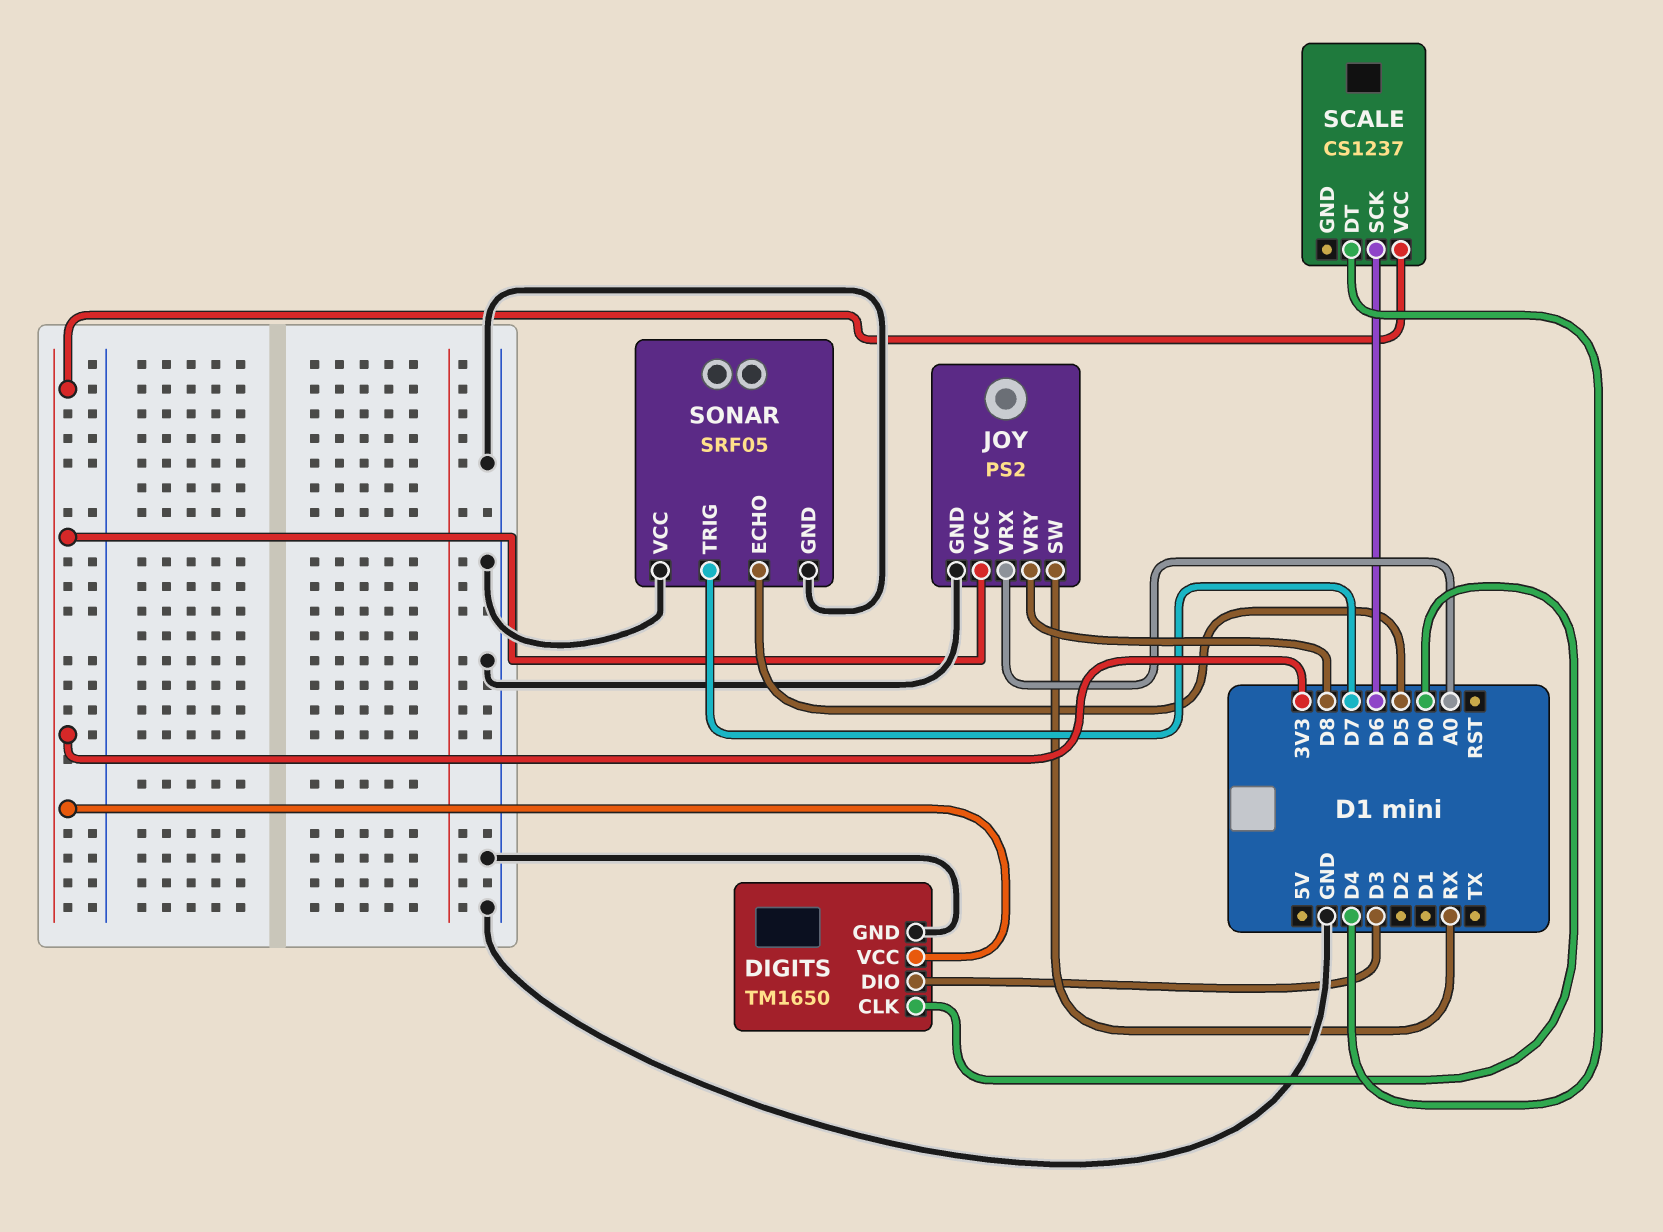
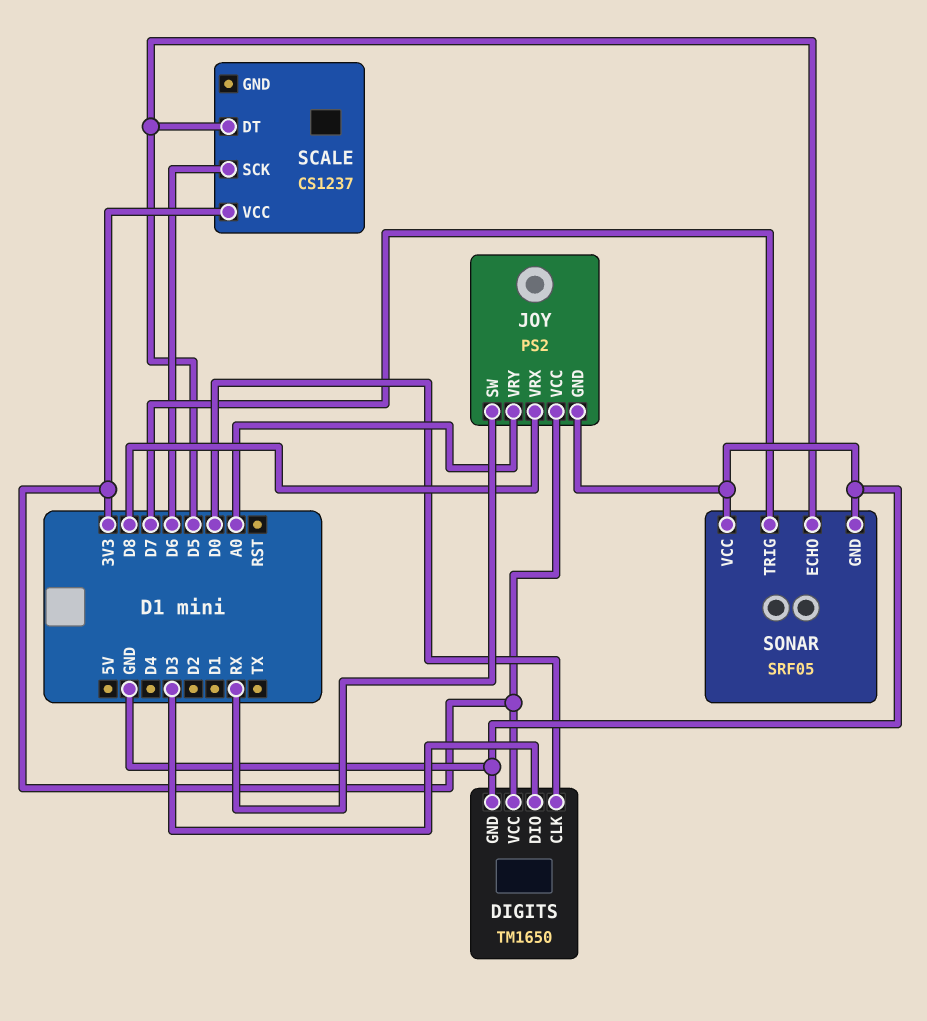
JOY pin VRX: A0 -> D8
JOY pin VRY: D8 -> A0
SCALE pin DT: D4 -> D5

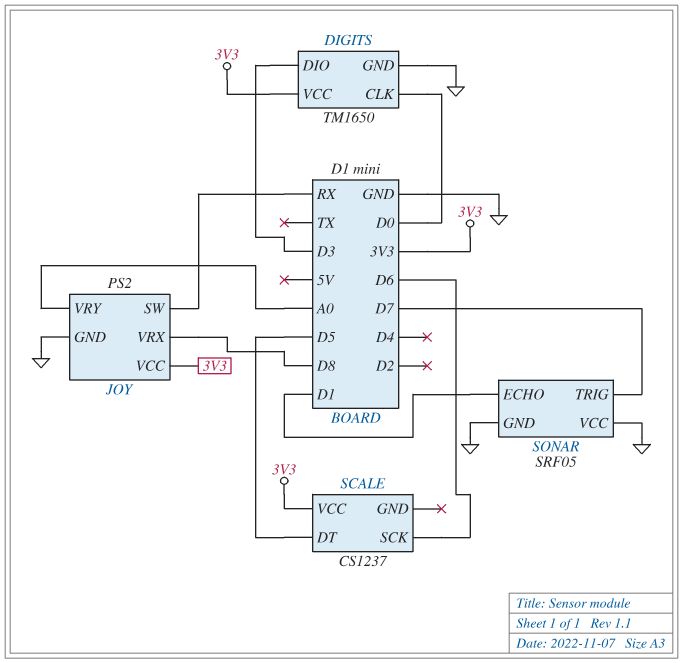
SONAR pin ECHO: D5 -> D1

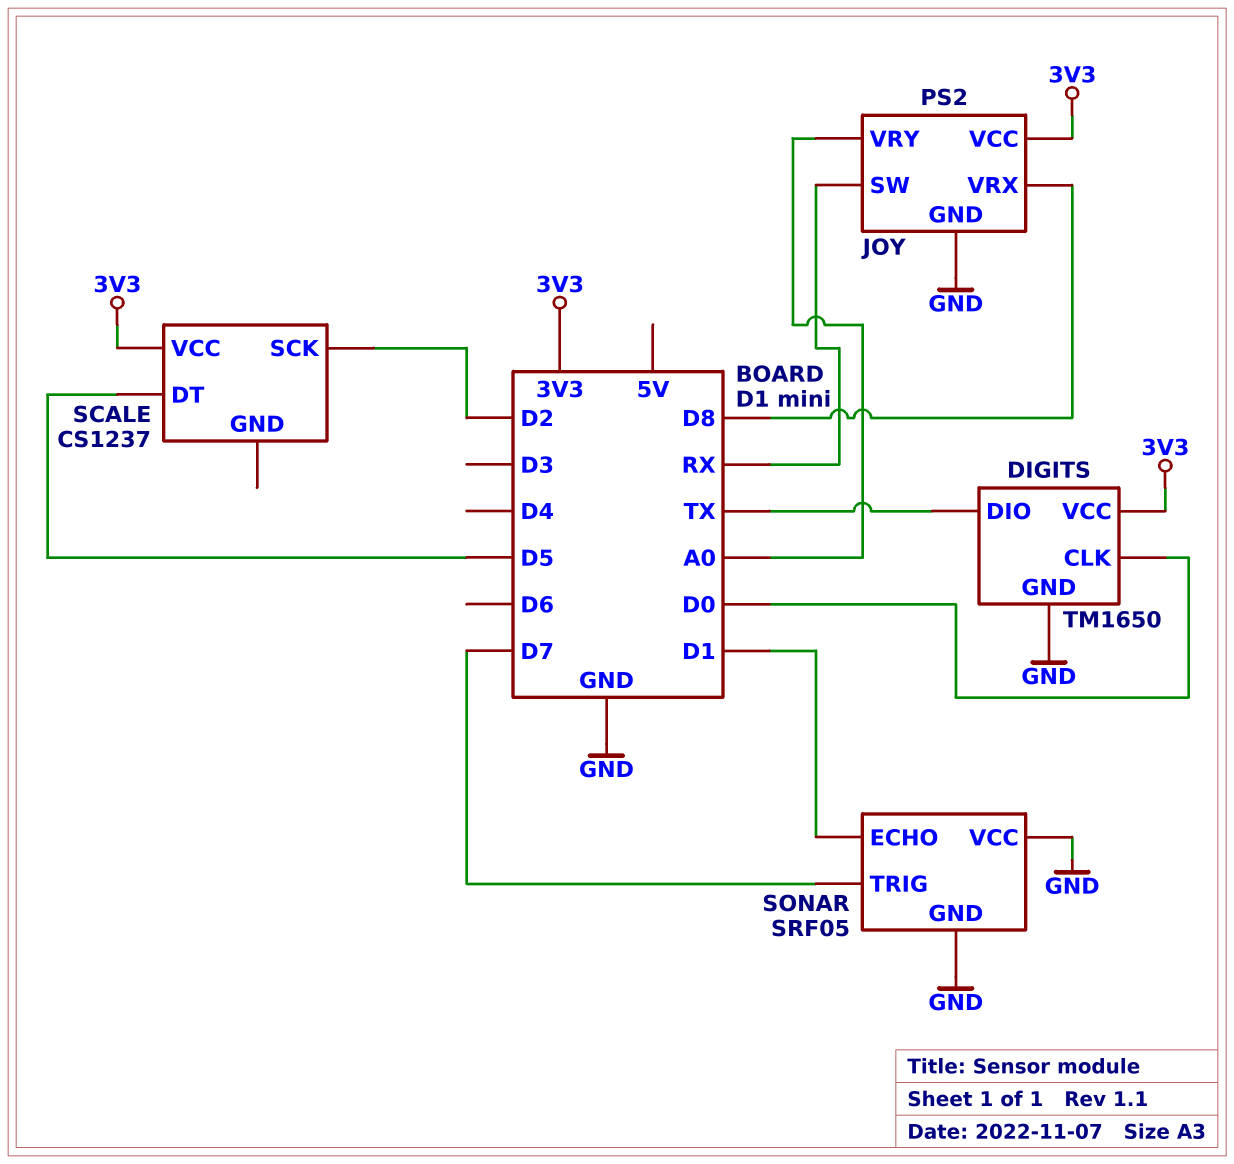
DIGITS pin DIO: D3 -> TX
SCALE pin SCK: D6 -> D2

